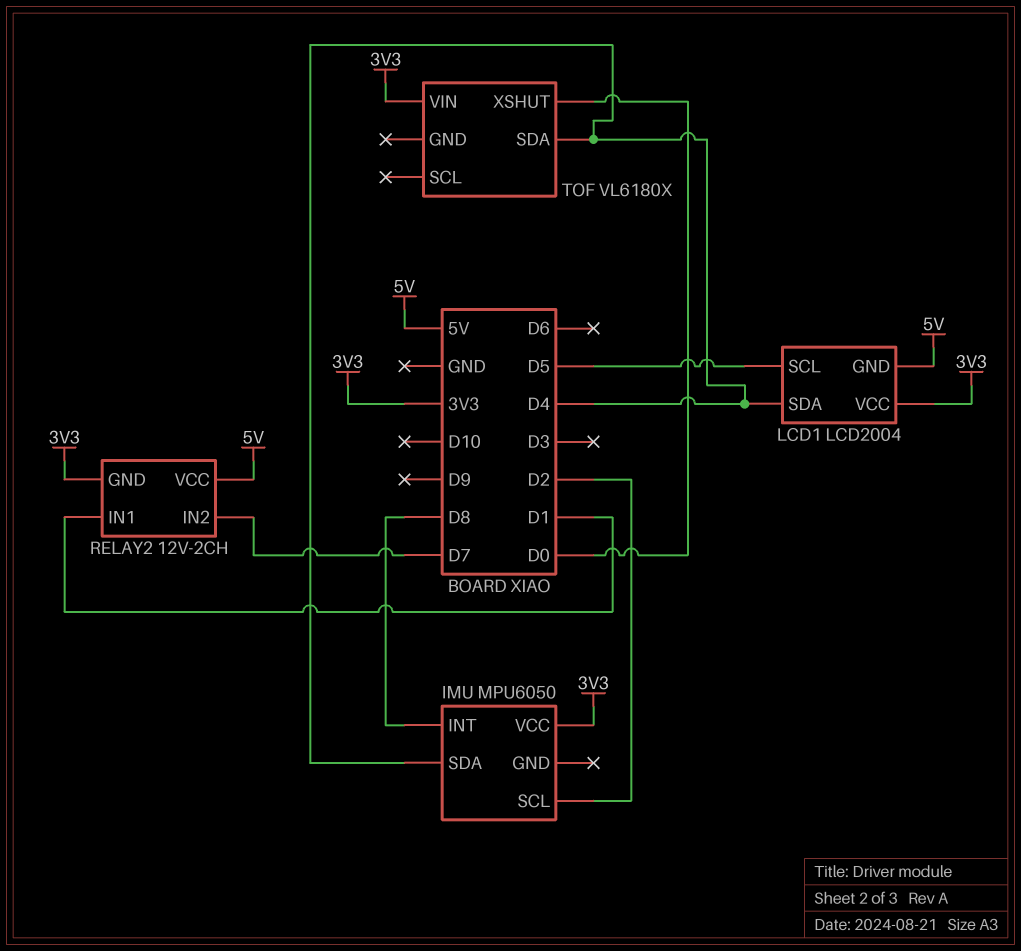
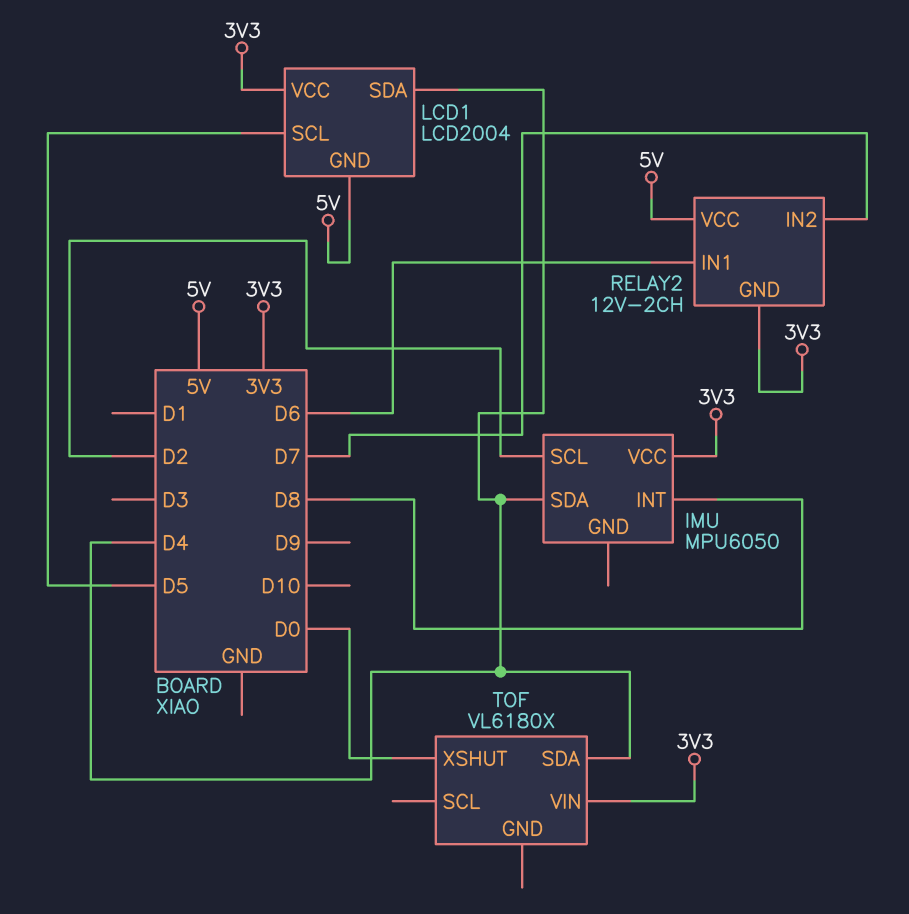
RELAY2 pin IN1: D1 -> D6

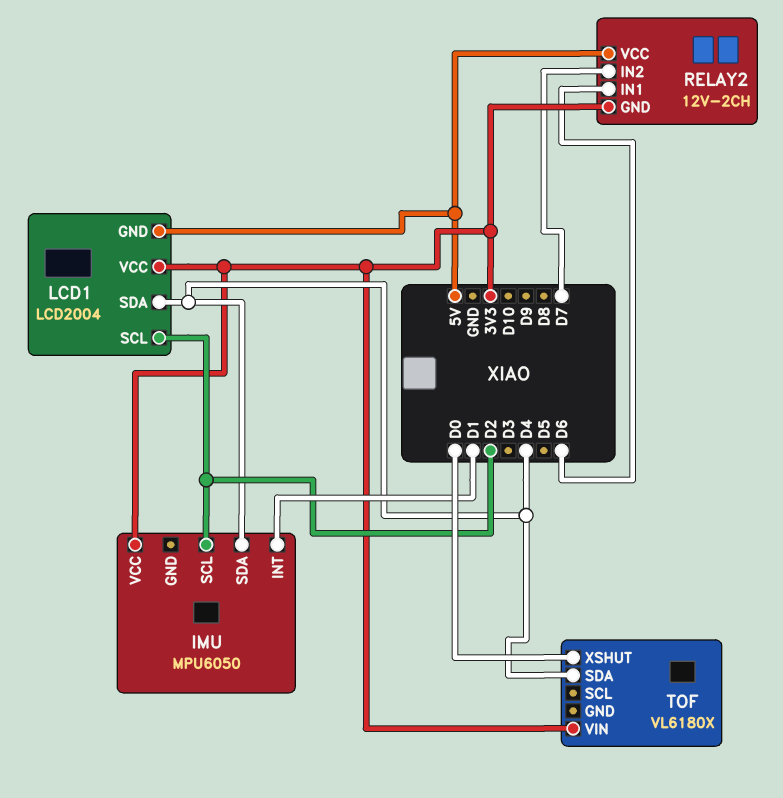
IMU pin INT: D8 -> D1
LCD1 pin SCL: D5 -> D2

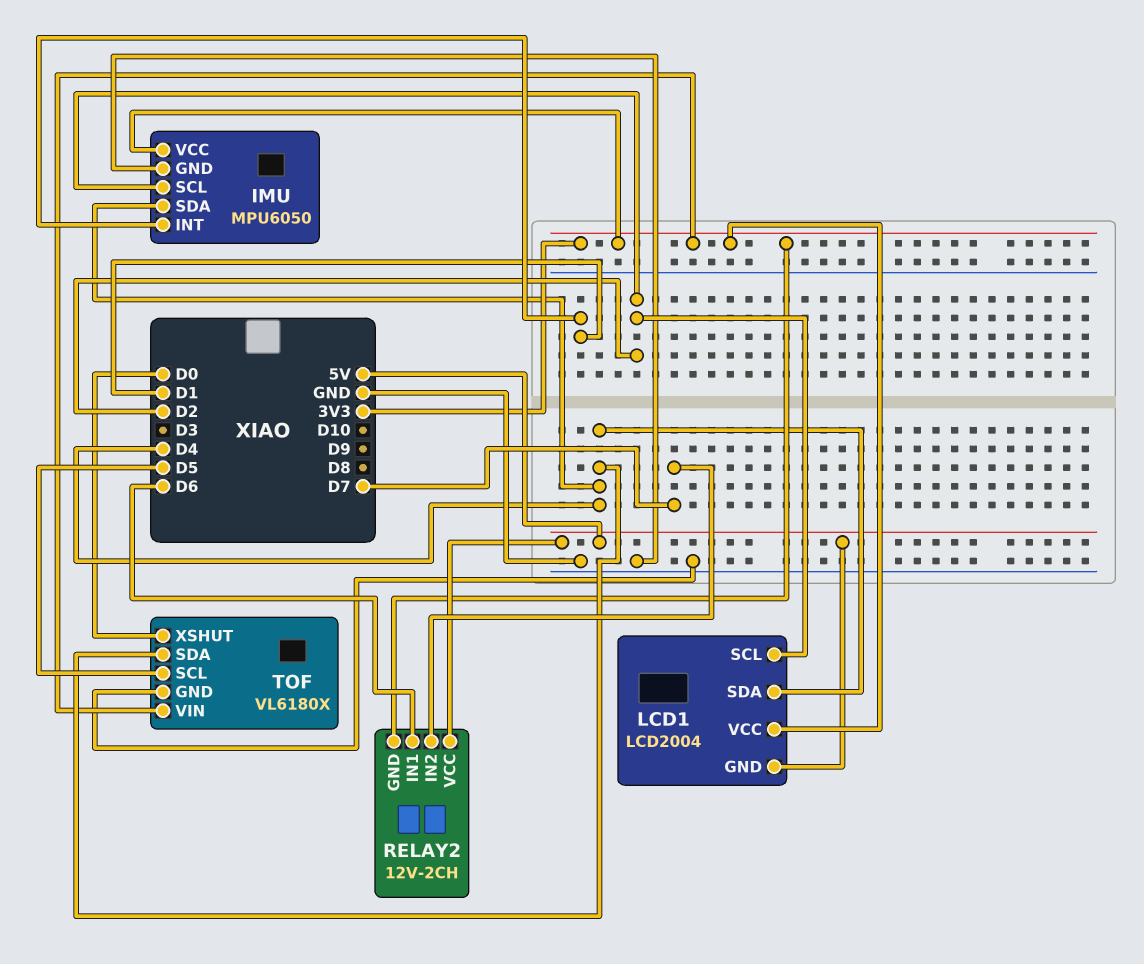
IMU pin GND: none -> GND
TOF pin GND: none -> GND
TOF pin SCL: none -> D5

